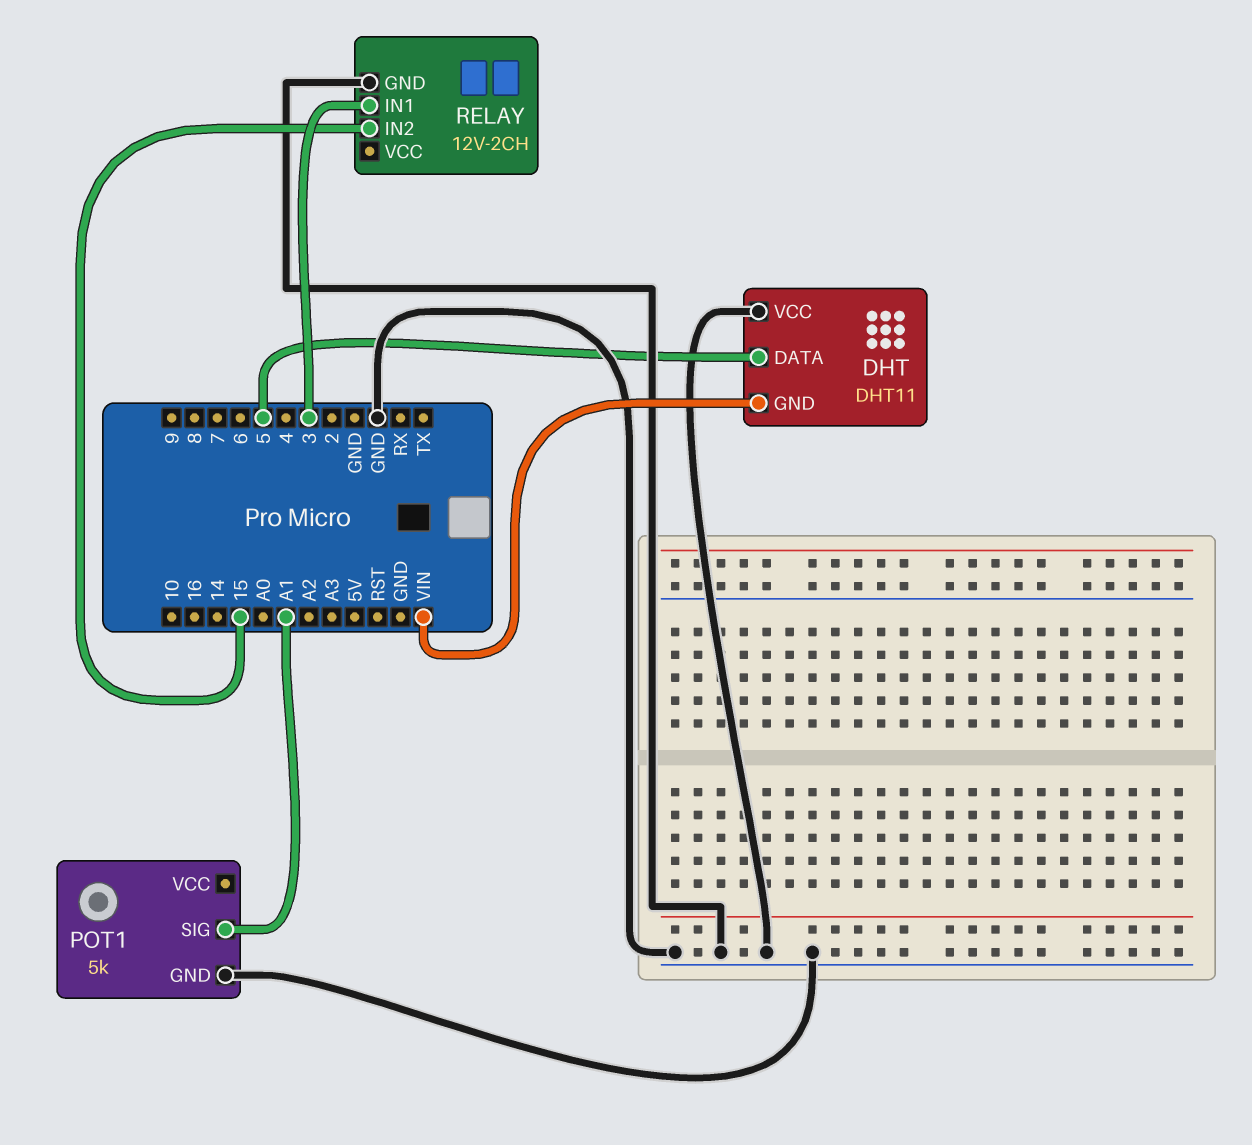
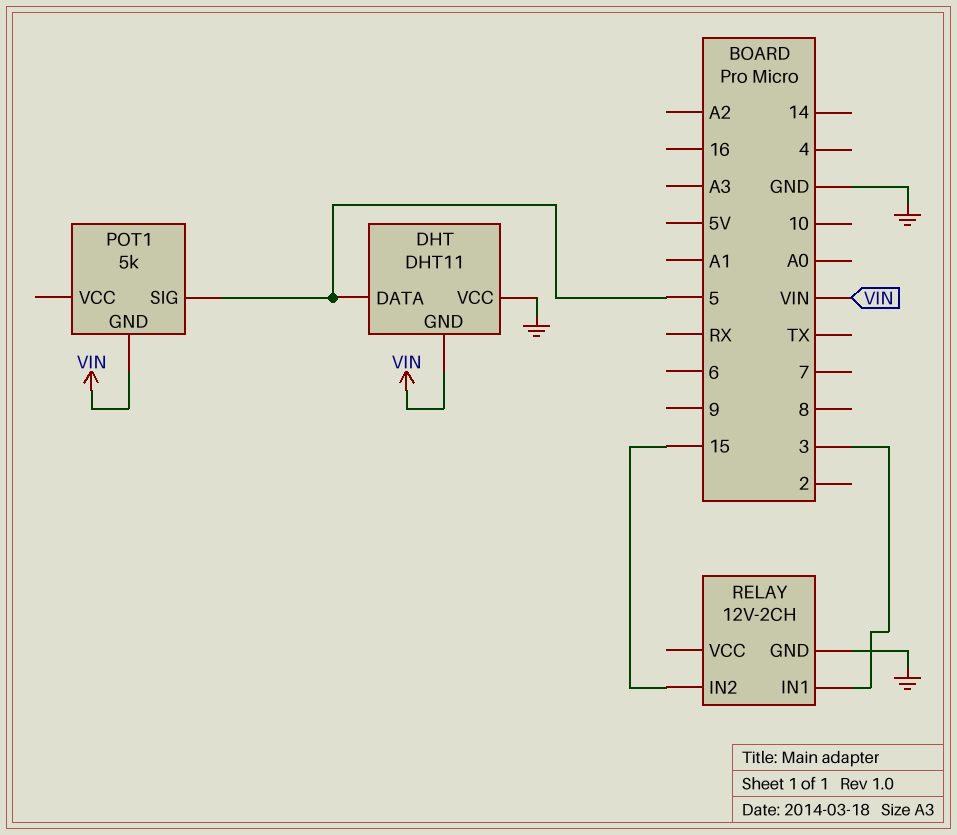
POT1 pin GND: GND -> VIN
POT1 pin SIG: A1 -> 5

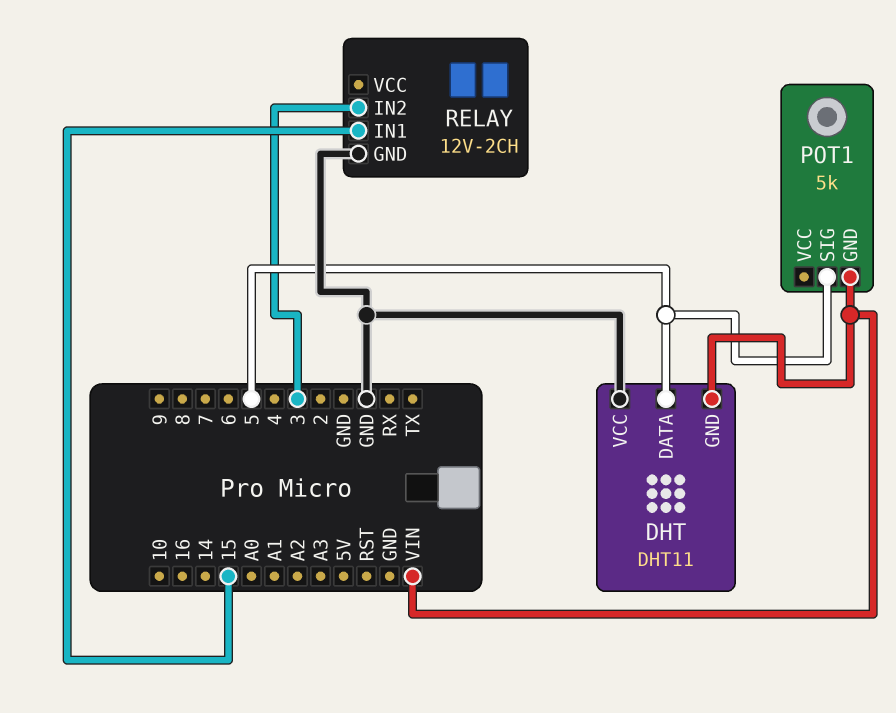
RELAY pin IN1: 3 -> 15
RELAY pin IN2: 15 -> 3

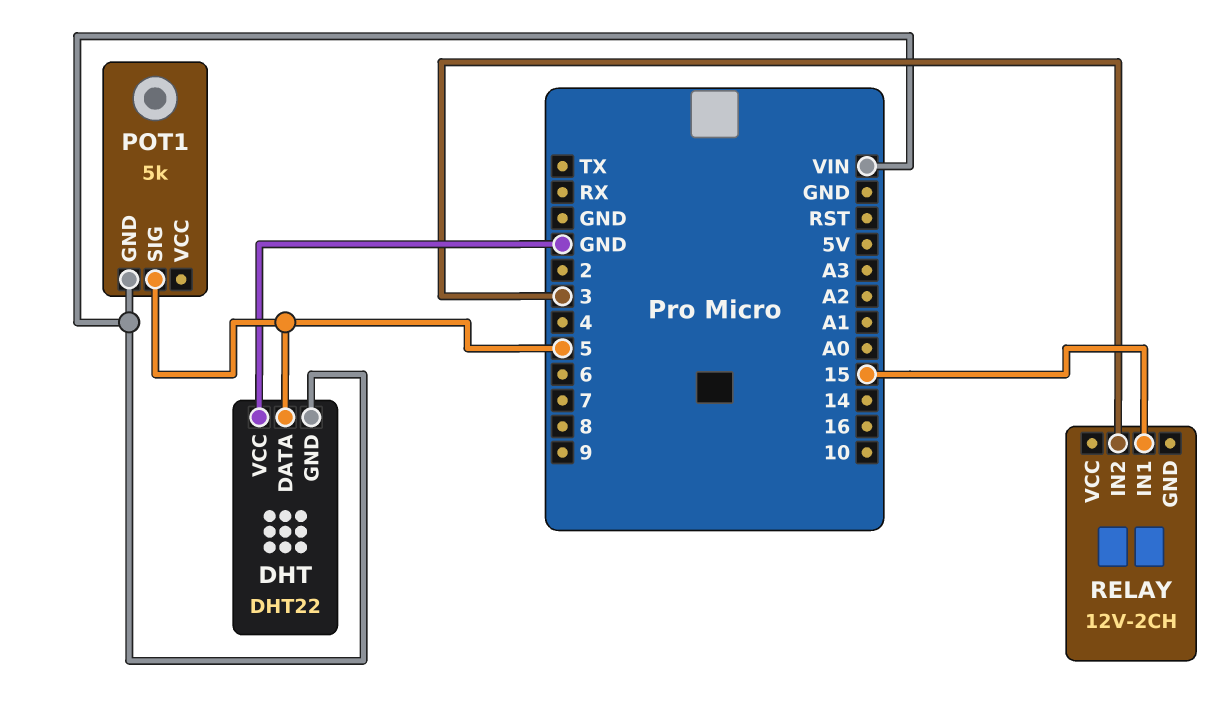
DHT: DHT11 -> DHT22
RELAY pin GND: GND -> none

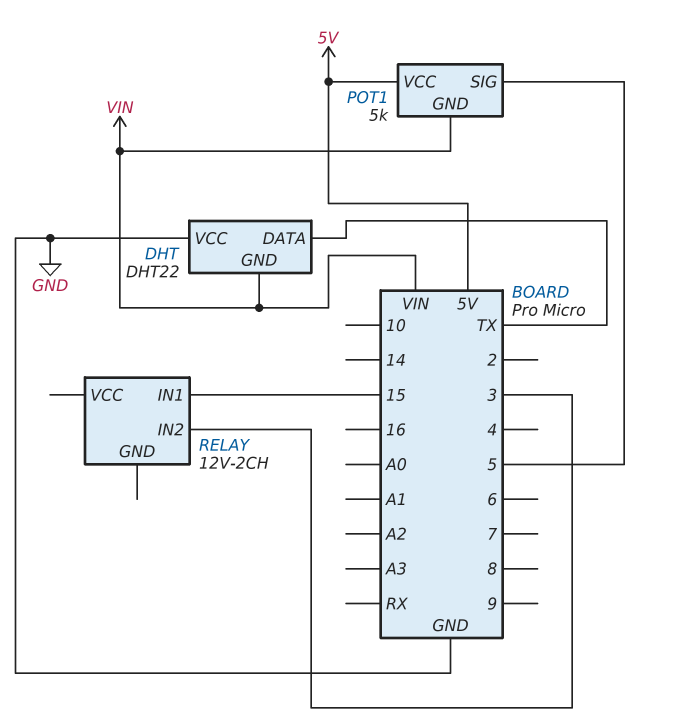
DHT pin DATA: 5 -> TX
POT1 pin VCC: none -> 5V

